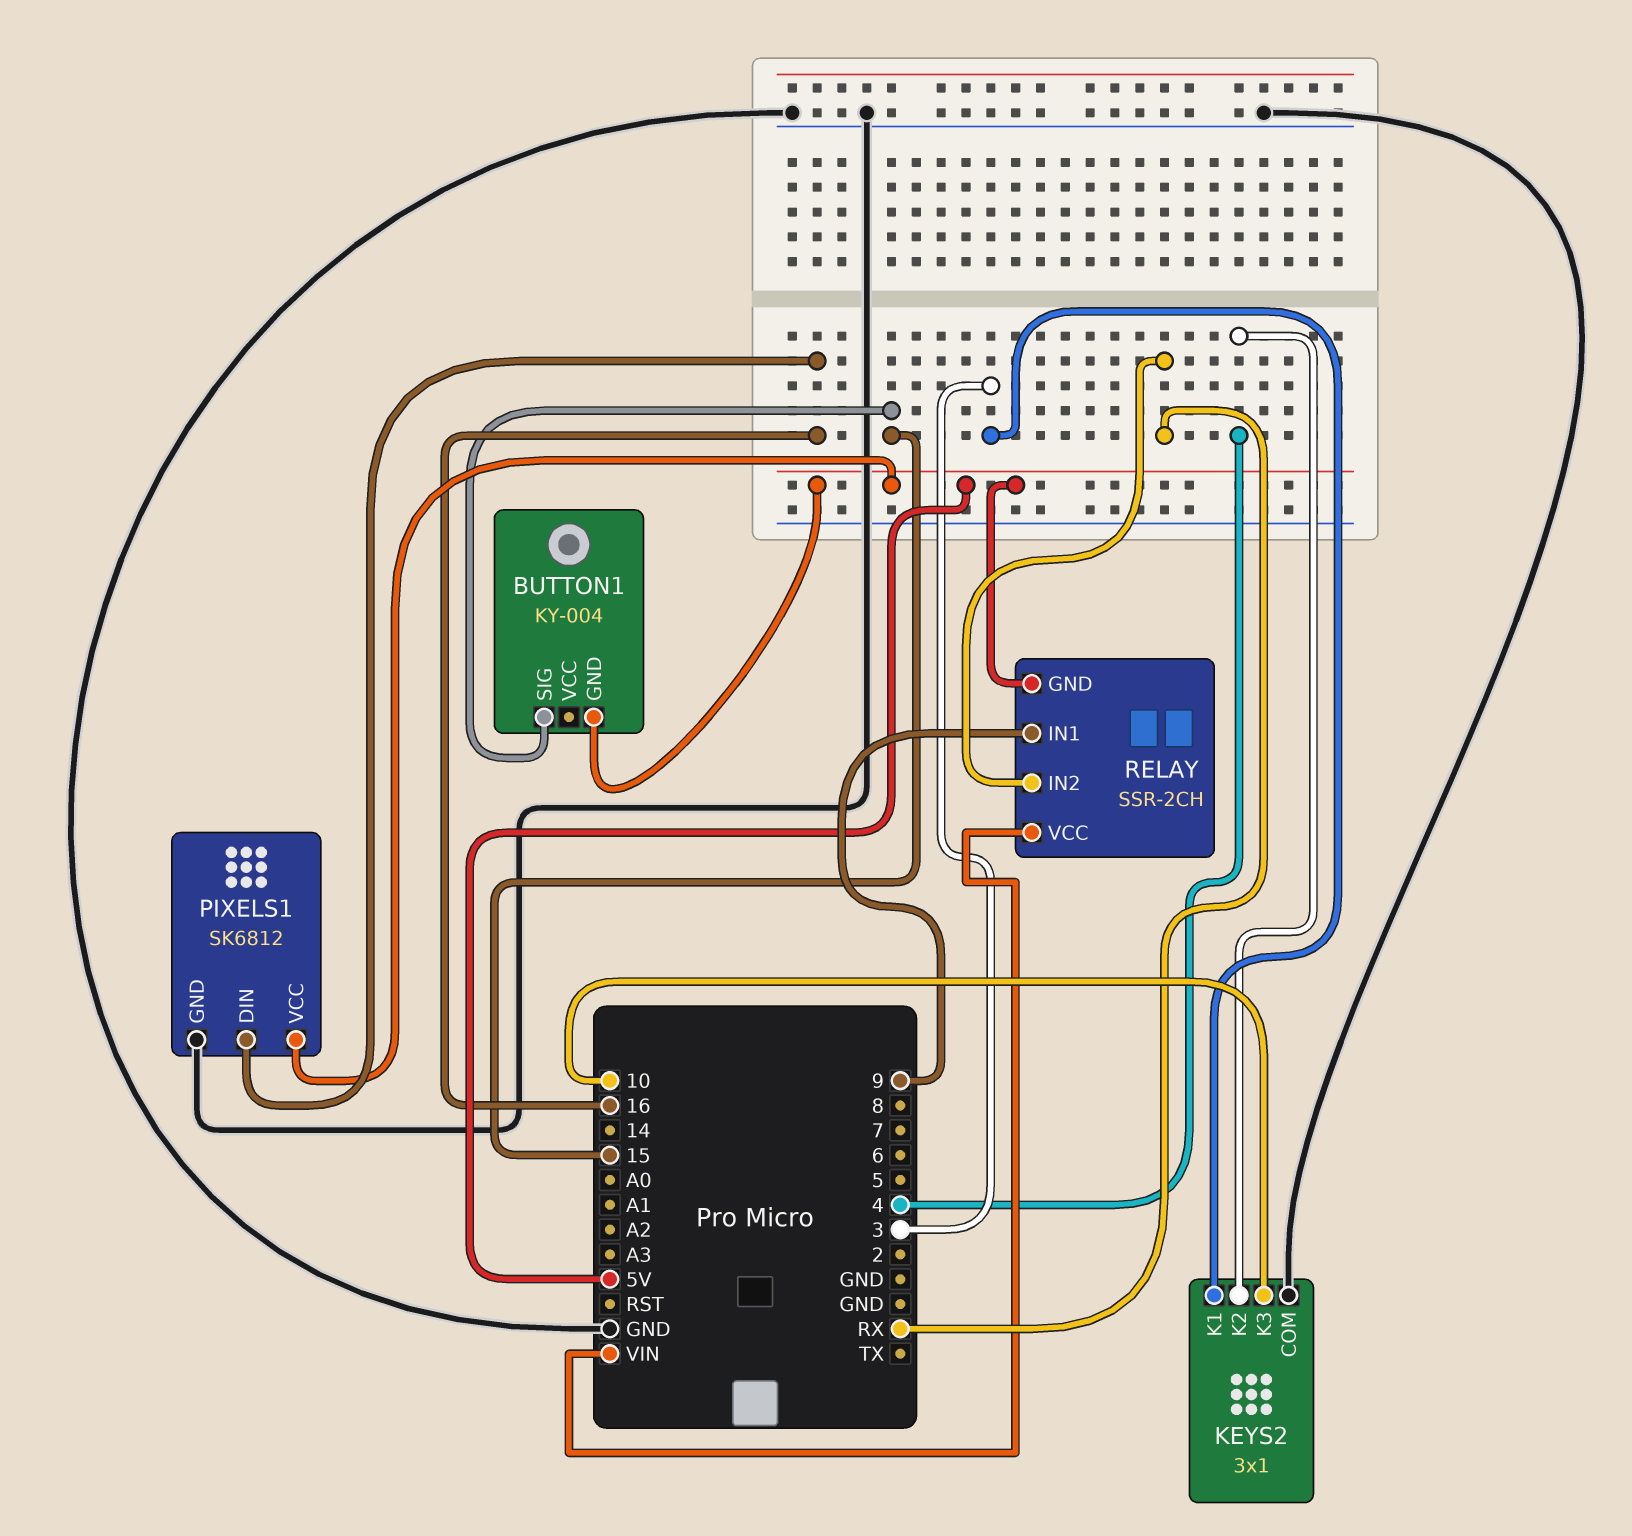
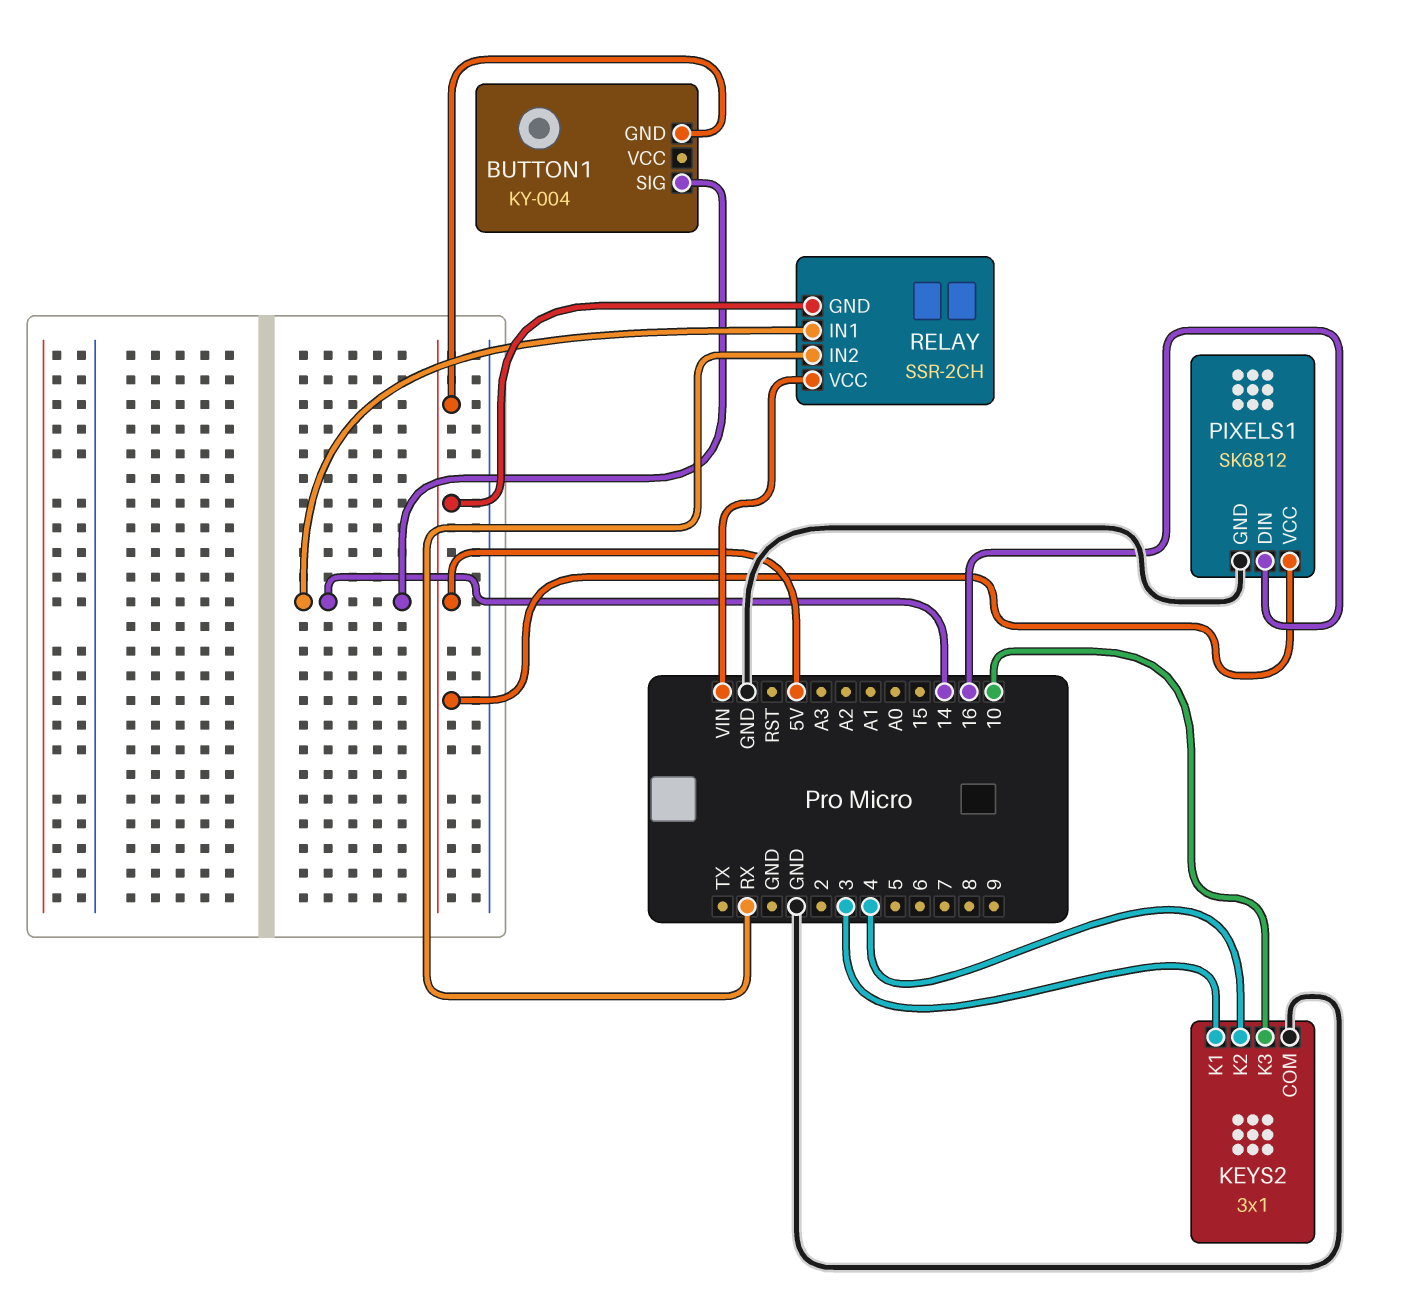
BUTTON1 pin SIG: 15 -> 14
RELAY pin IN1: 9 -> 14

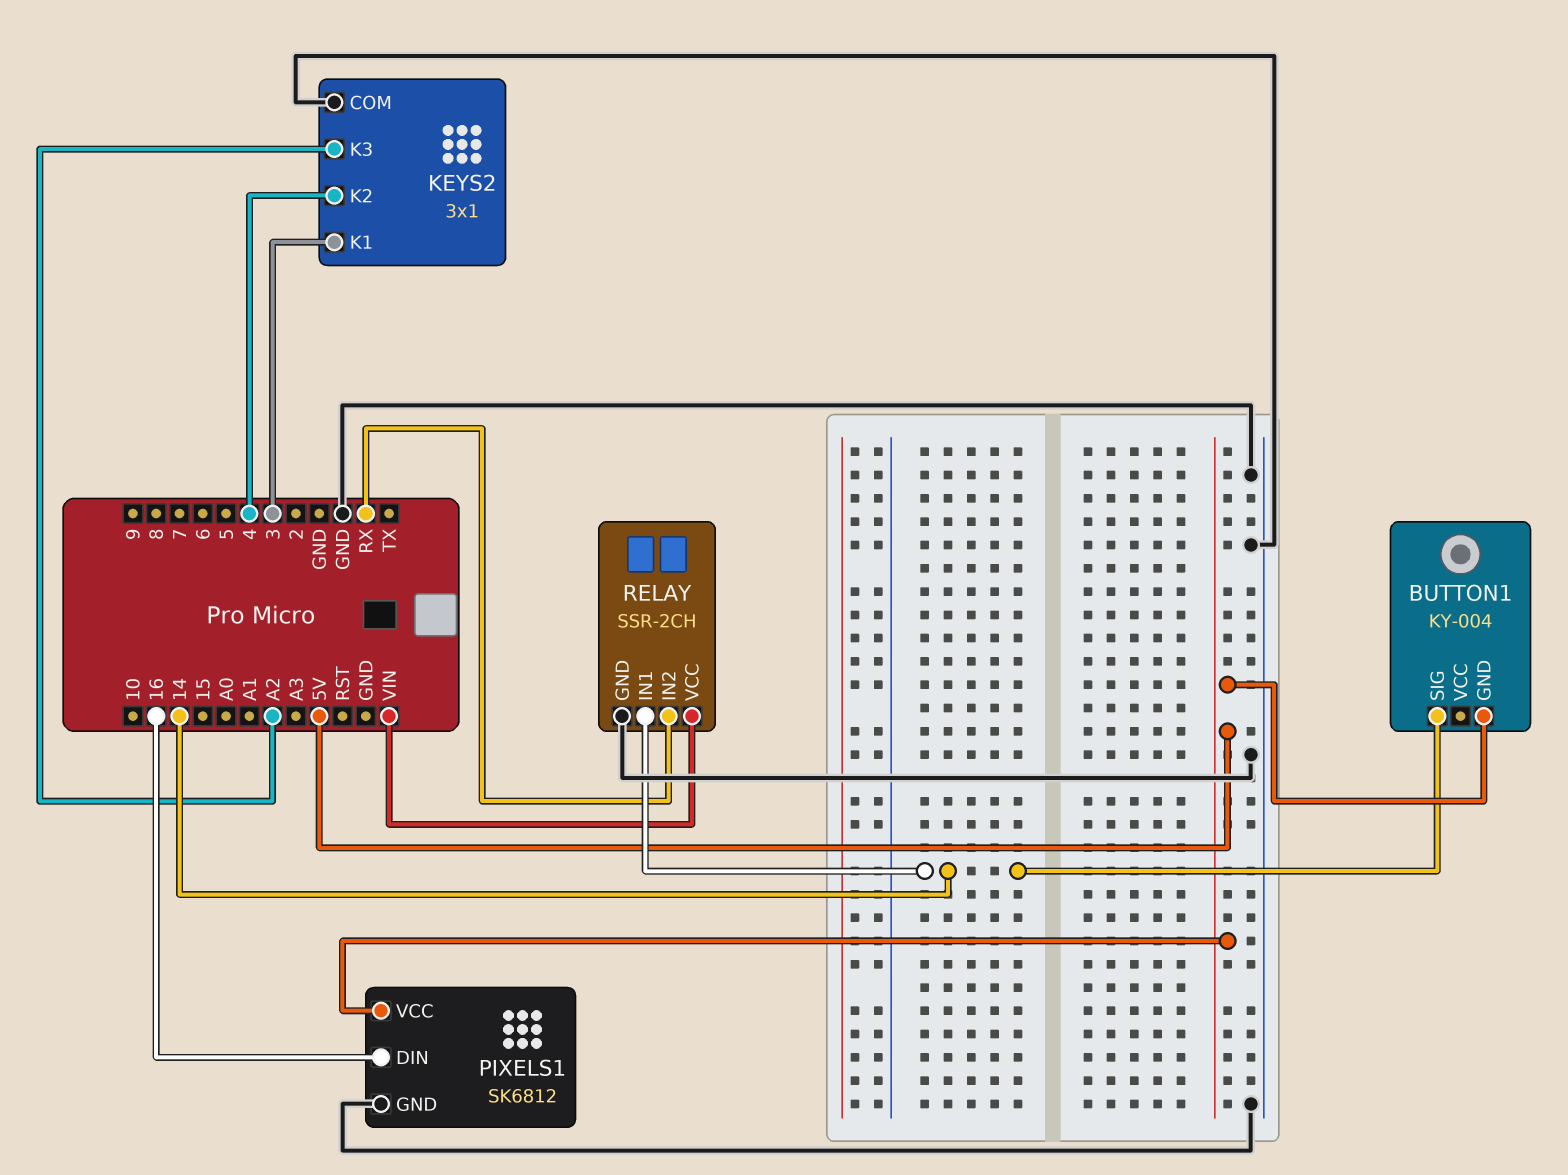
KEYS2 pin K3: 10 -> A2
RELAY pin GND: 5V -> GND

